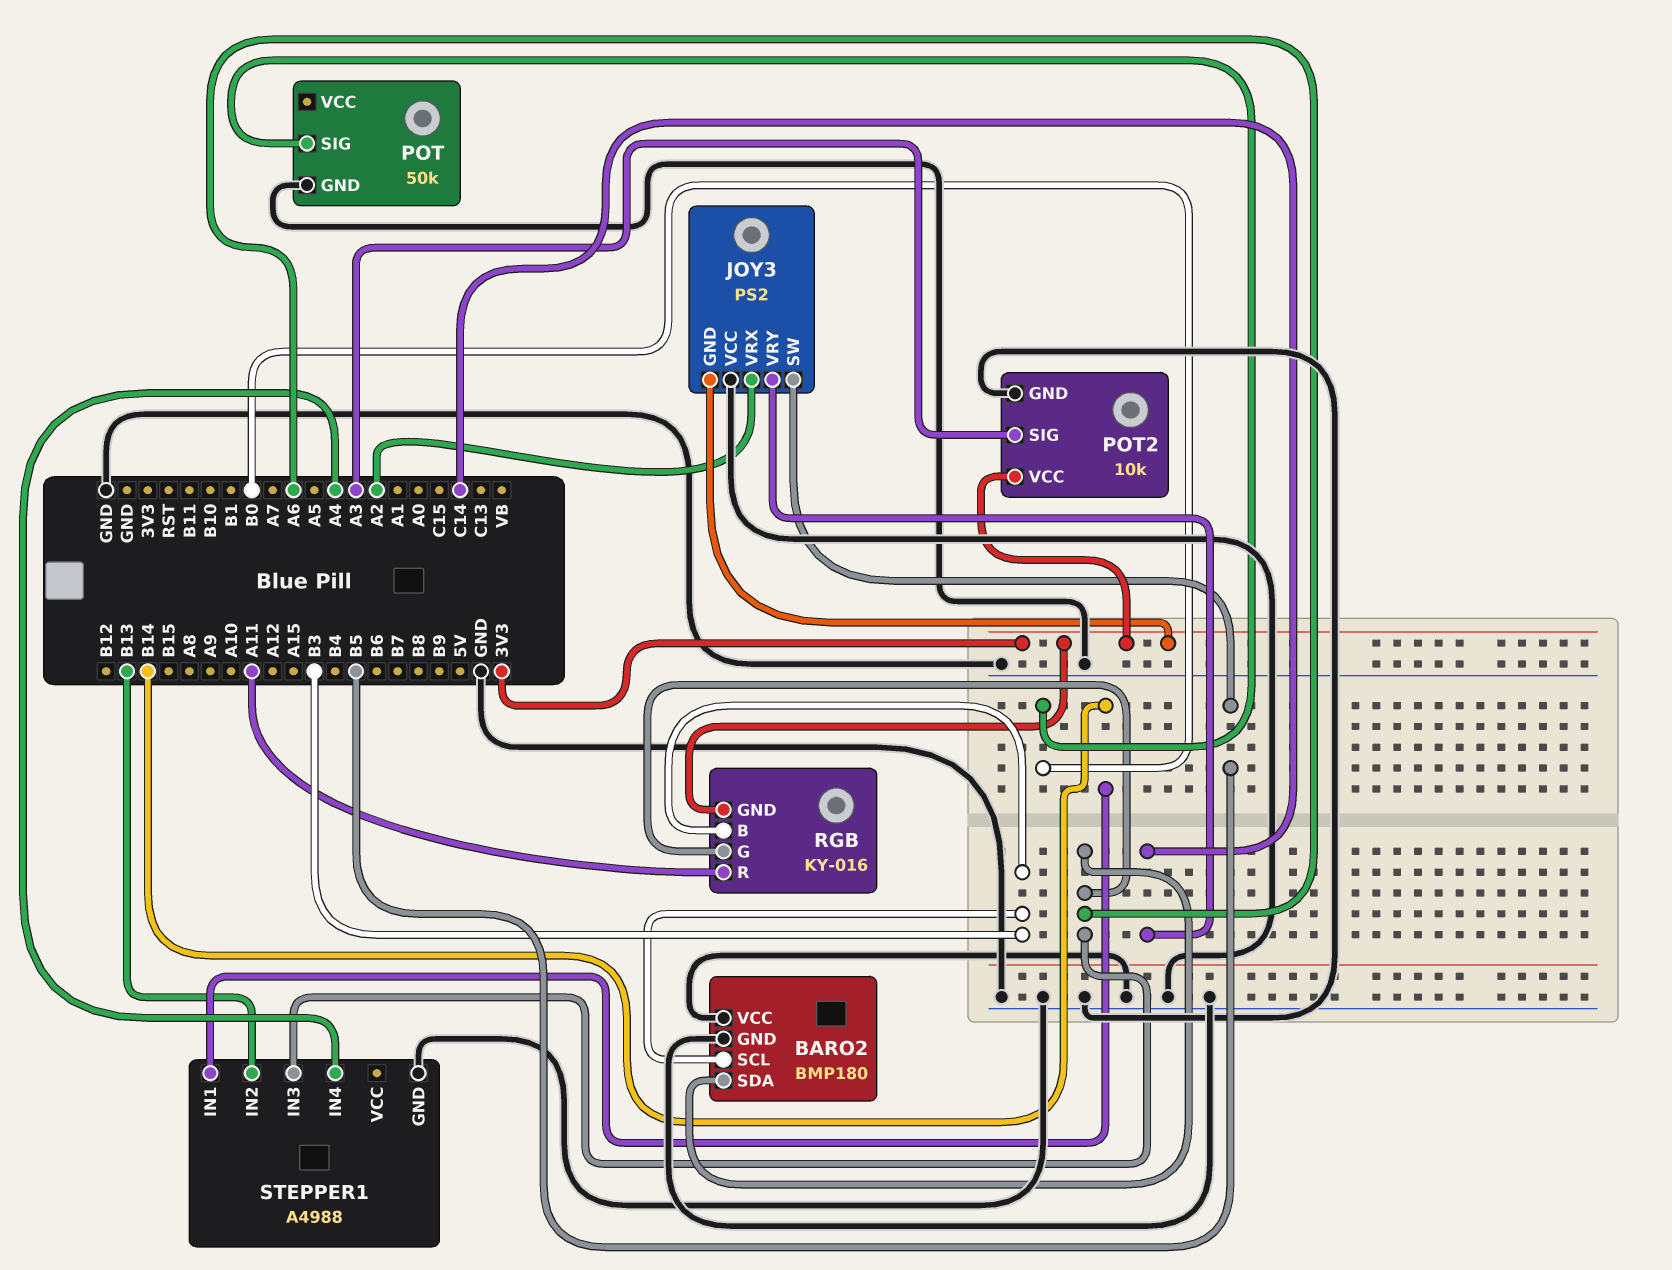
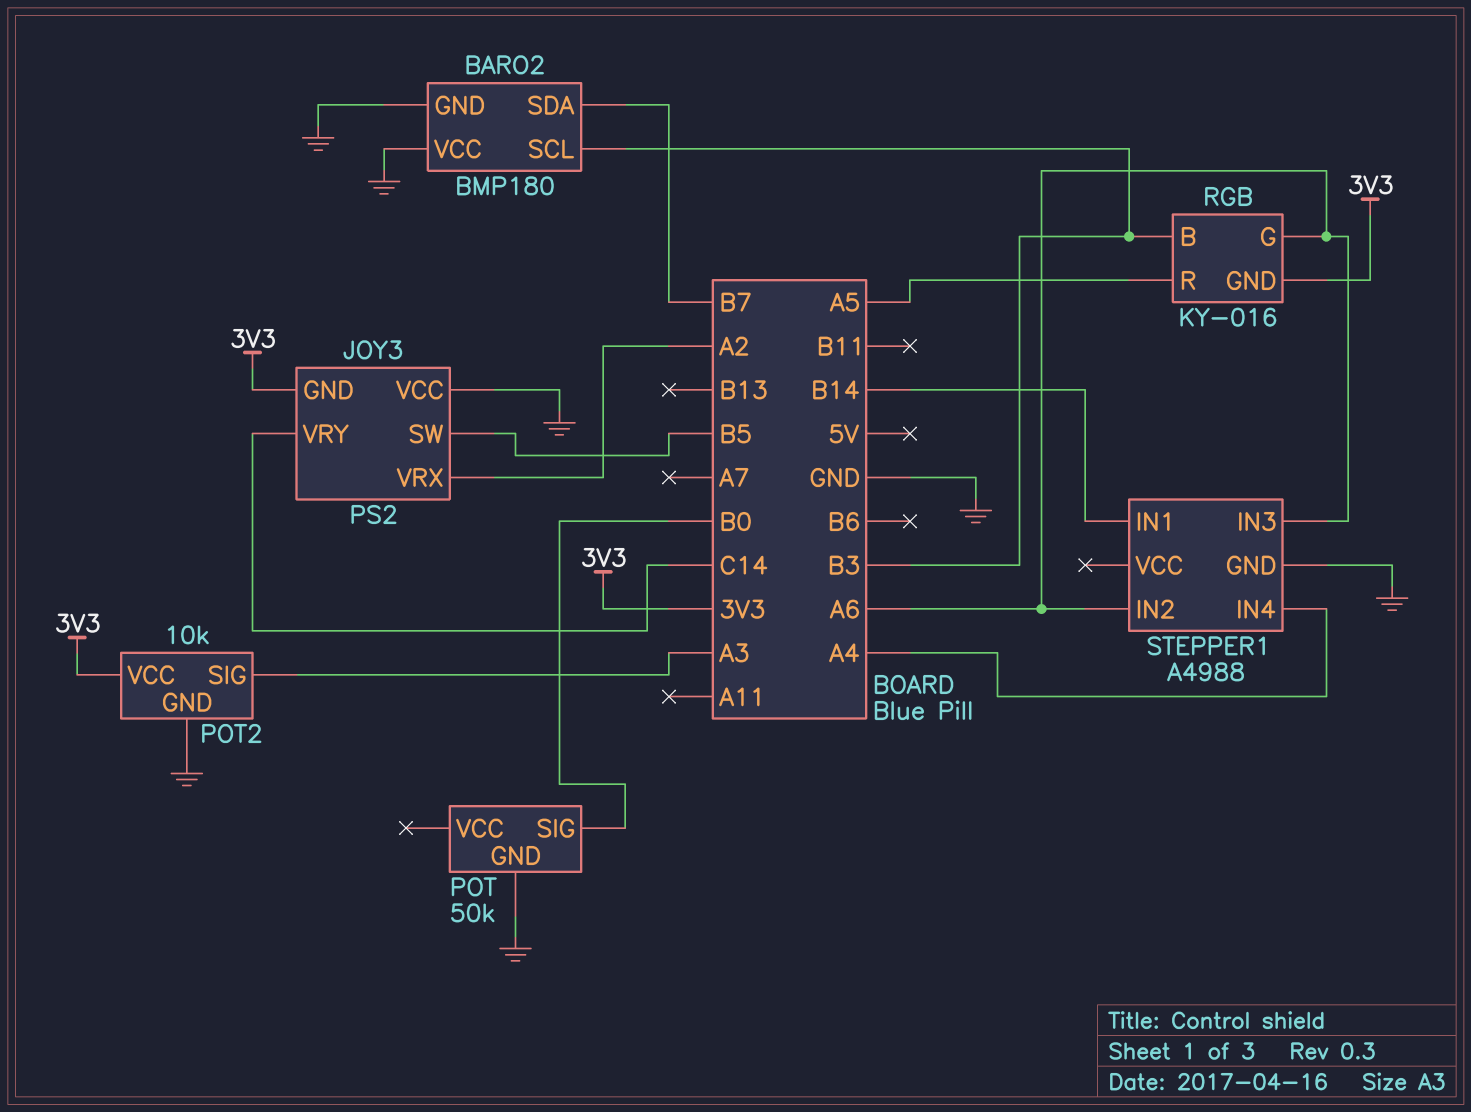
BARO2 pin SDA: A6 -> B7
RGB pin R: A11 -> A5
STEPPER1 pin IN2: B13 -> A6

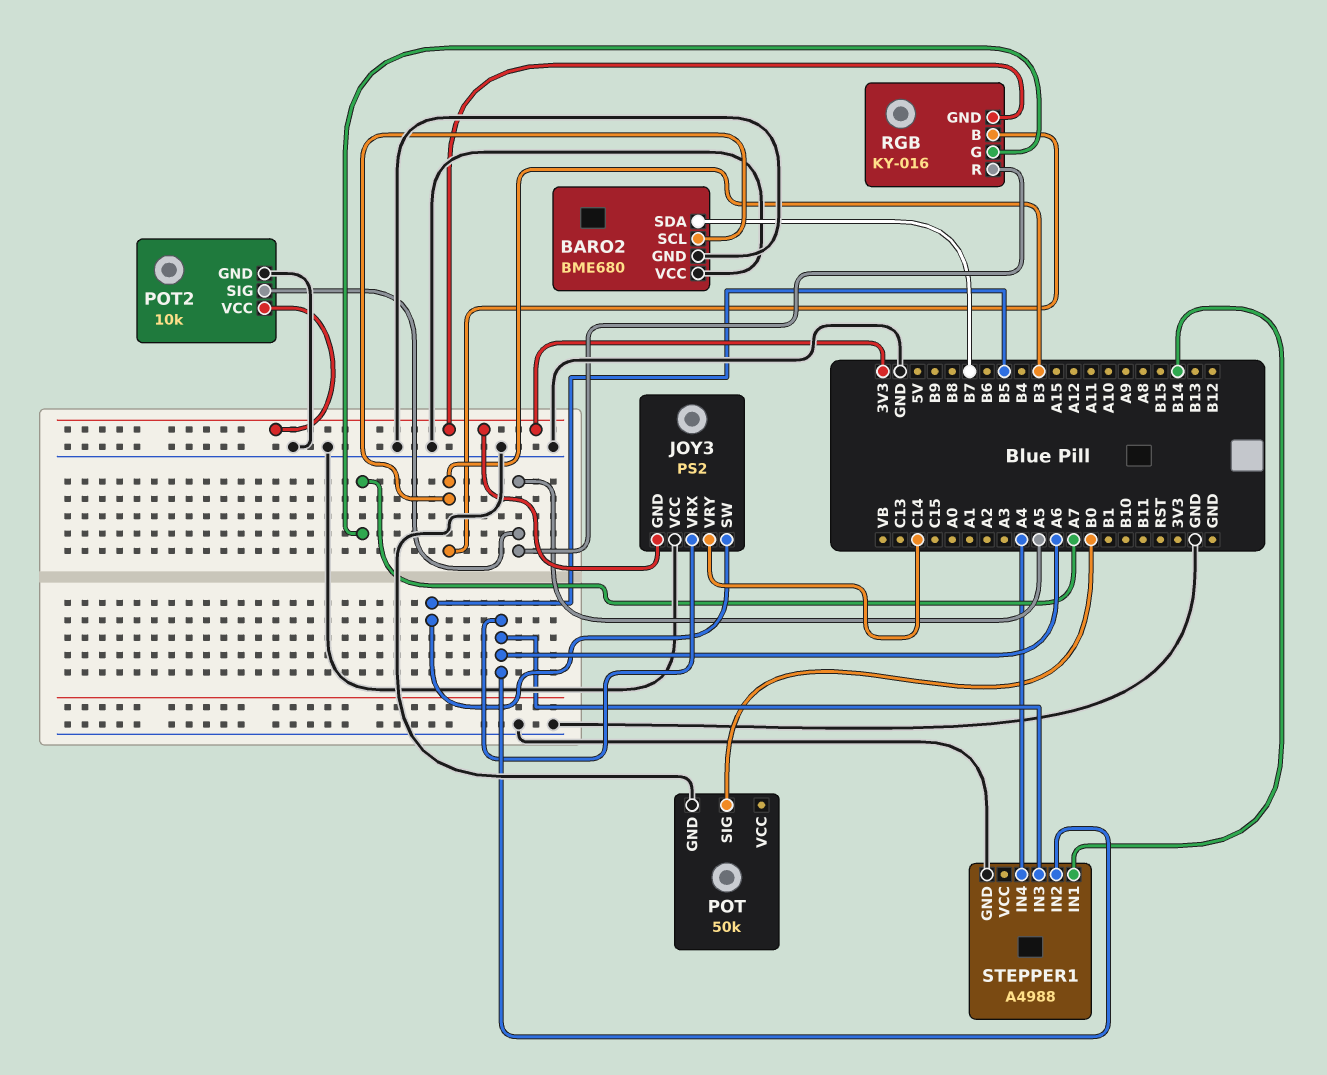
BARO2: BMP180 -> BME680
JOY3 pin VRX: A2 -> A6
POT2 pin SIG: A3 -> A5
RGB pin G: A6 -> A7

